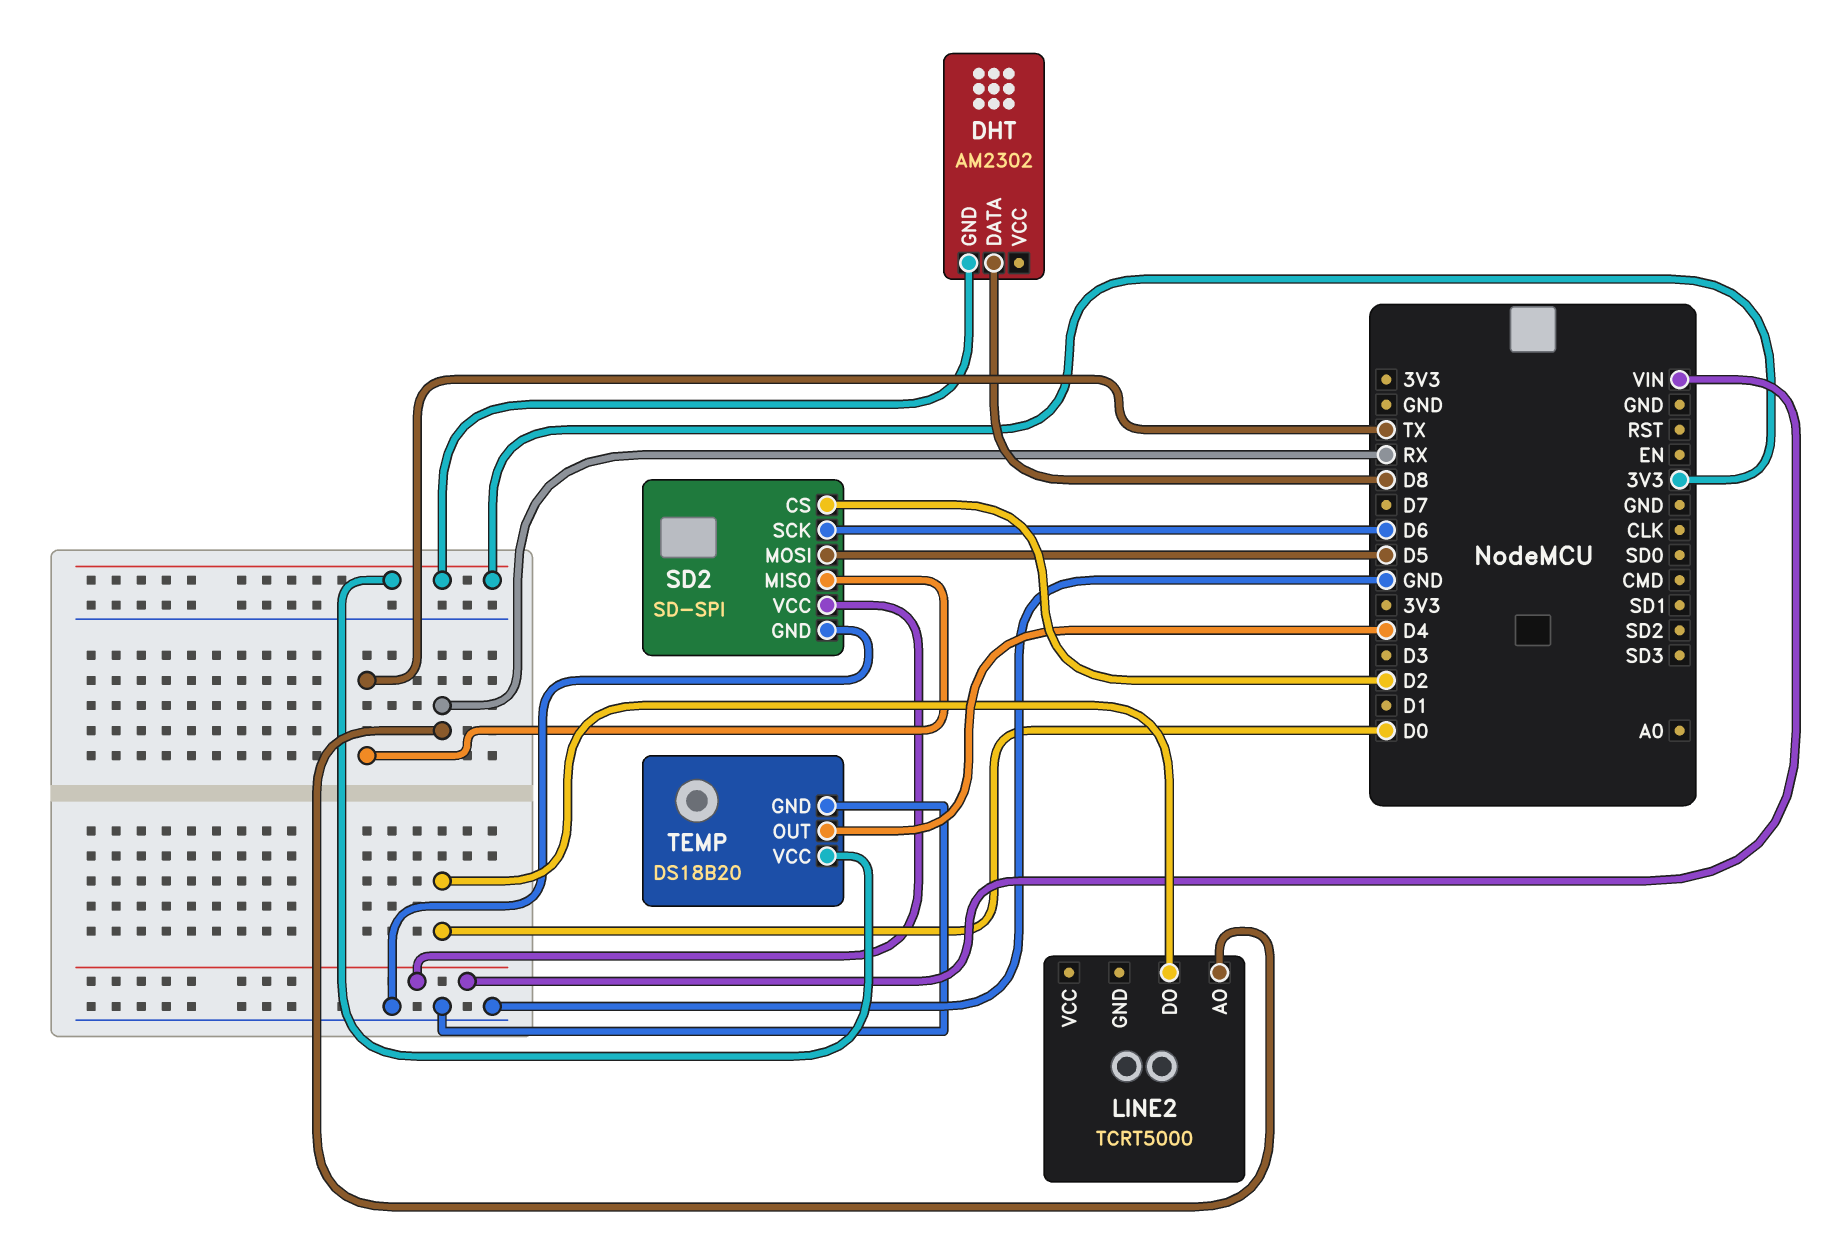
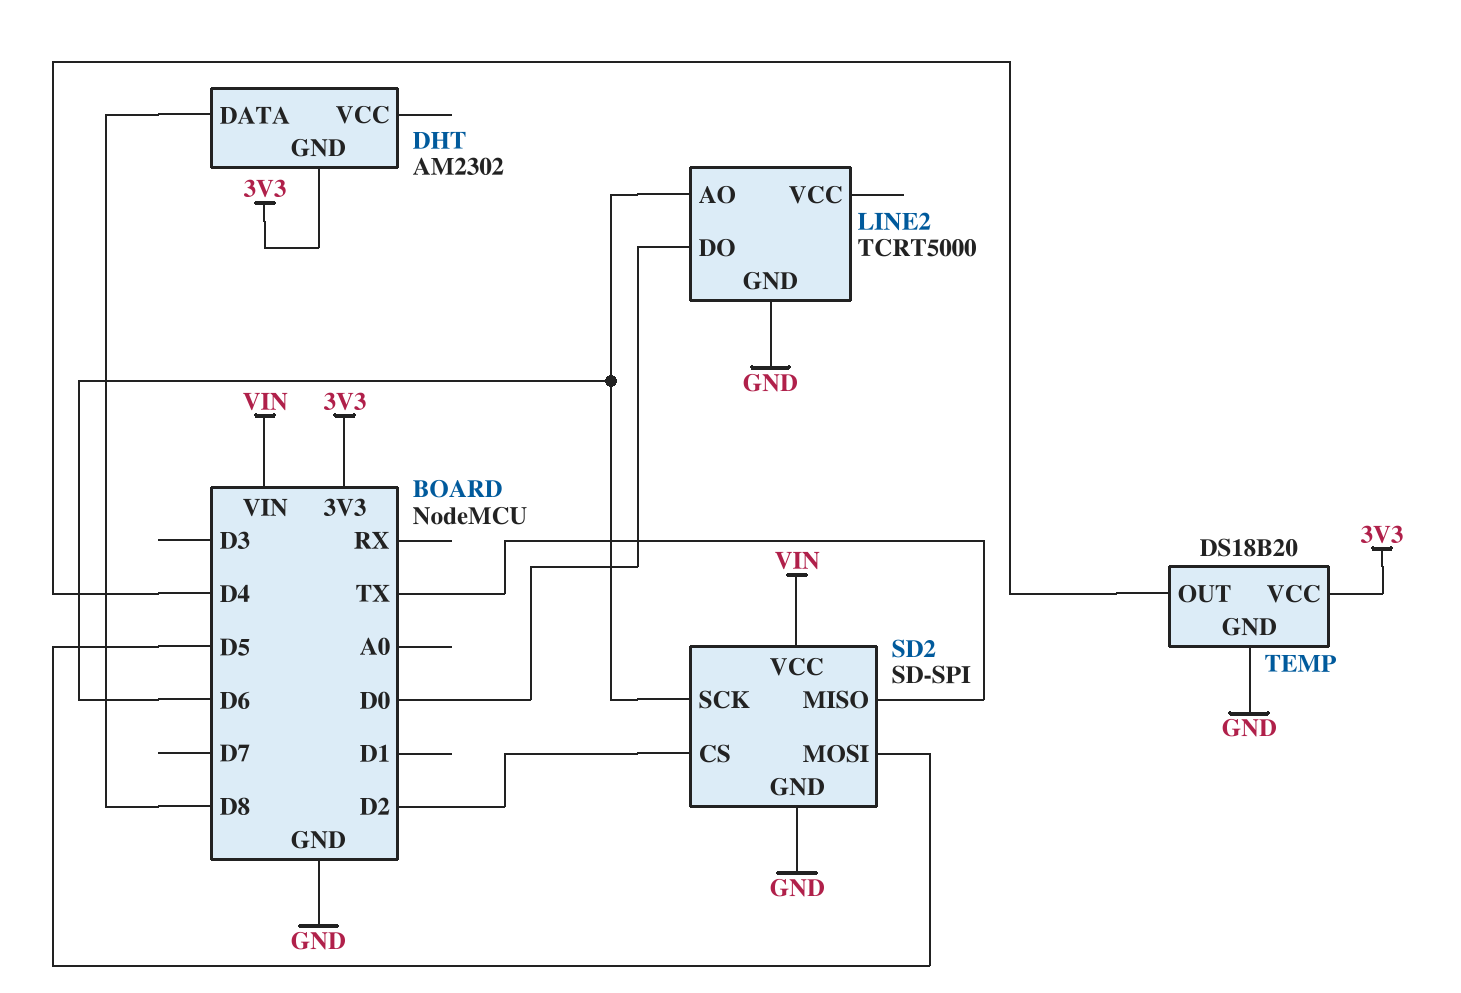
LINE2 pin AO: RX -> D6
LINE2 pin GND: none -> GND

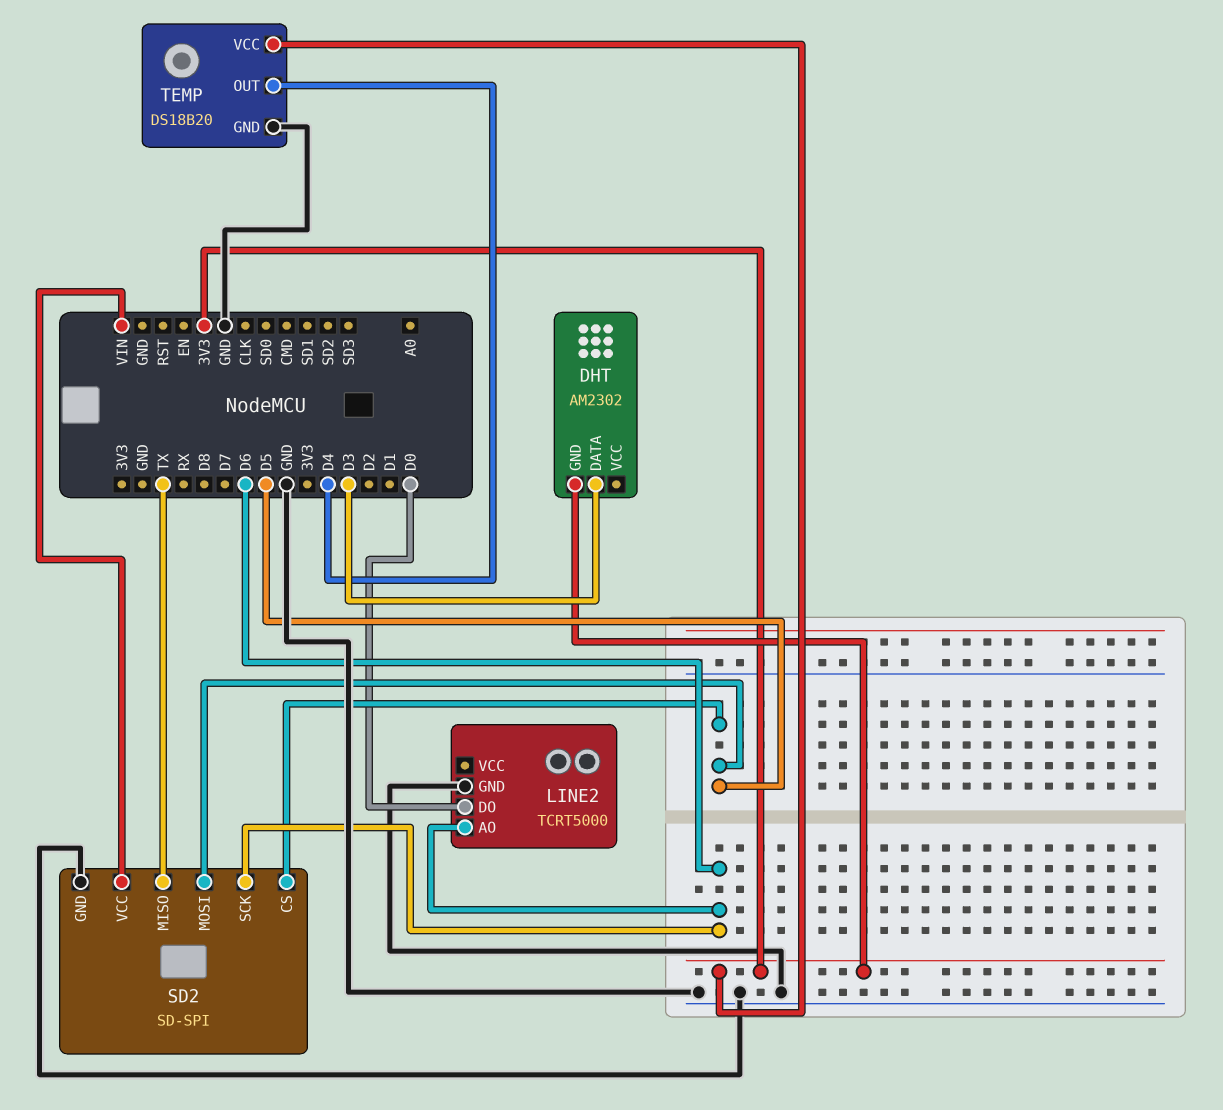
DHT pin DATA: D8 -> D3
SD2 pin CS: D2 -> D5

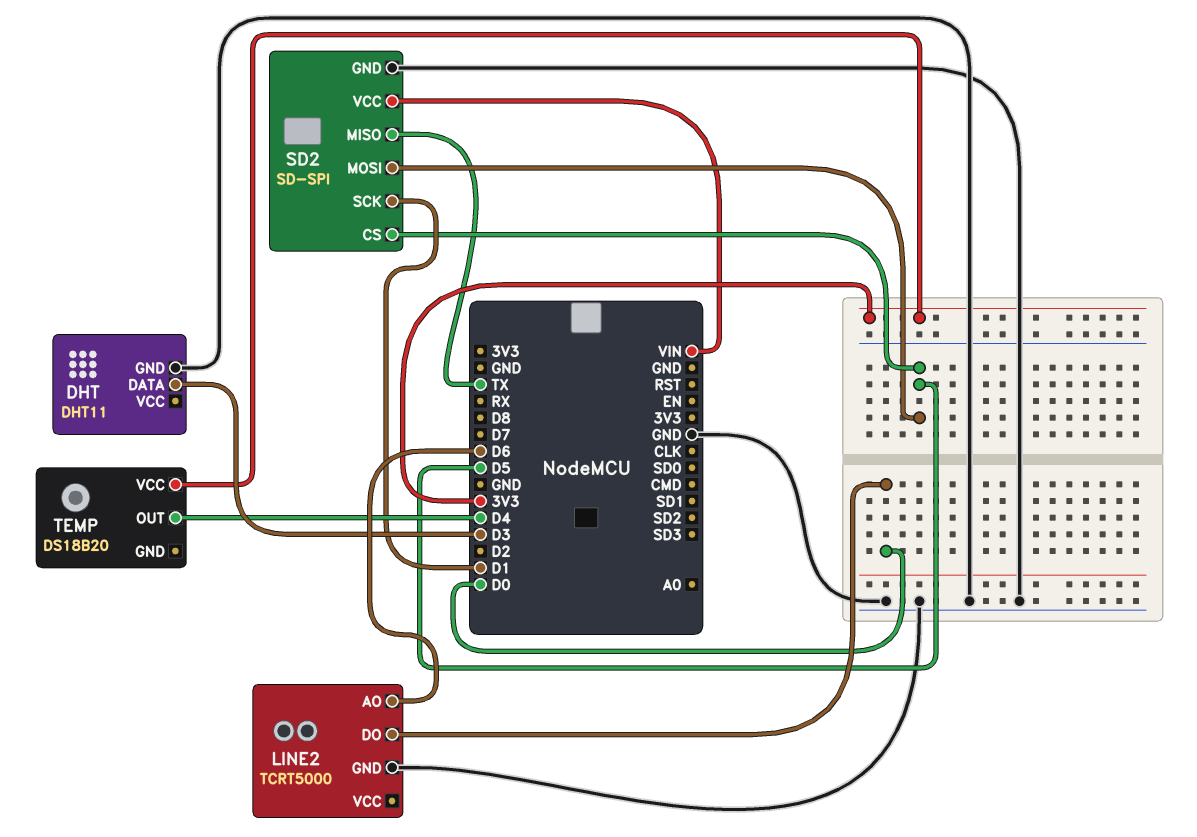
DHT: AM2302 -> DHT11
DHT pin GND: 3V3 -> GND
SD2 pin SCK: D6 -> D1
TEMP pin GND: GND -> none

